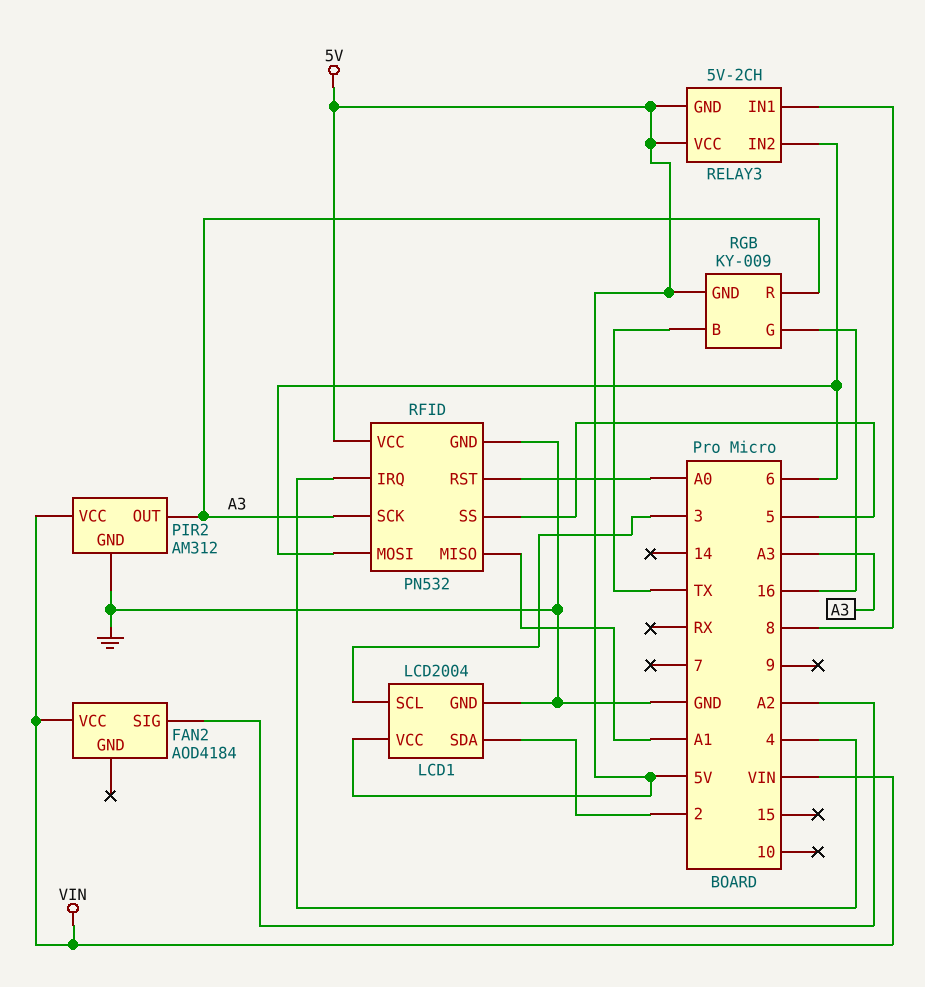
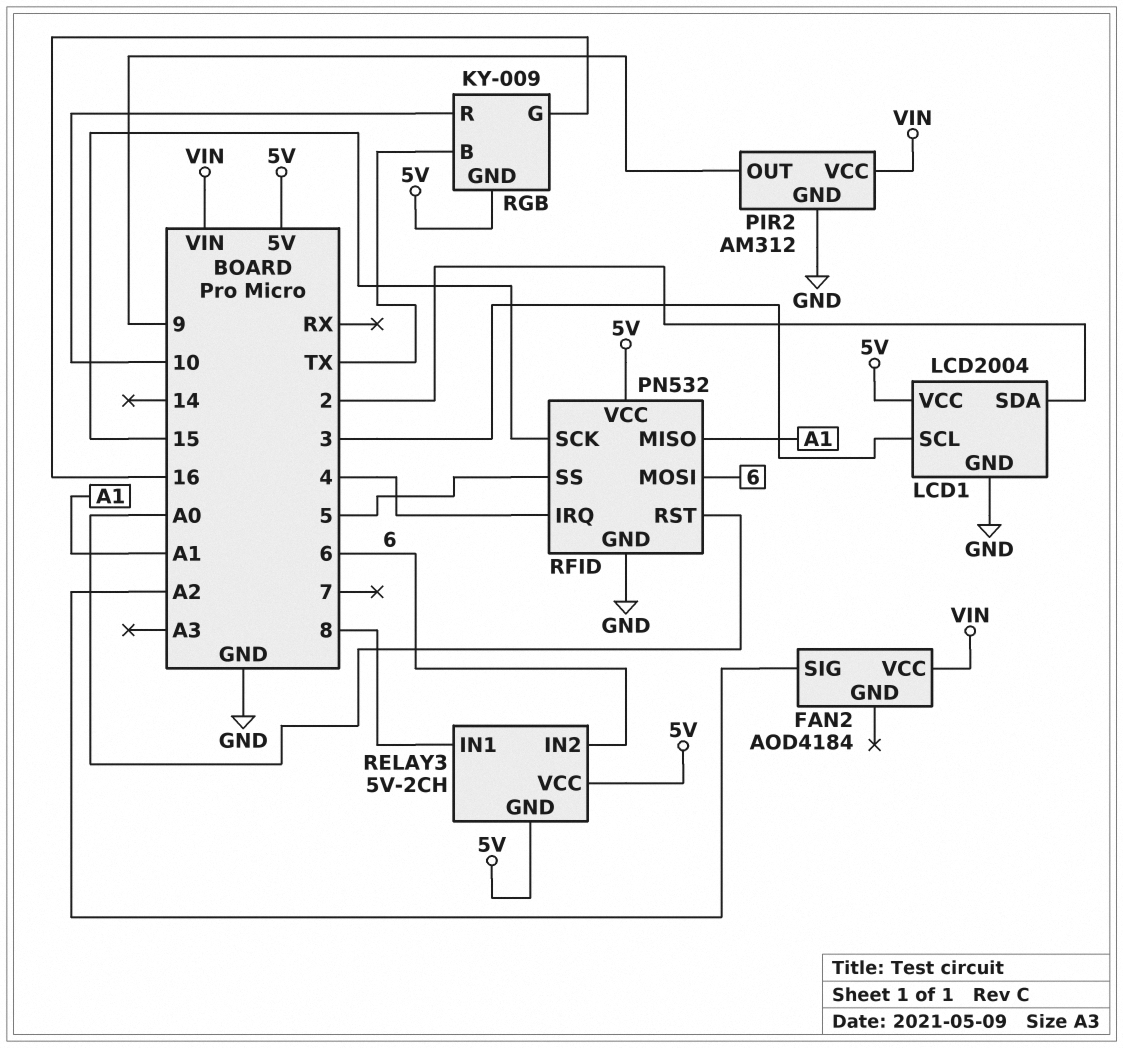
PIR2 pin OUT: A3 -> 9
RFID pin SCK: A3 -> 15
RGB pin R: A3 -> 10

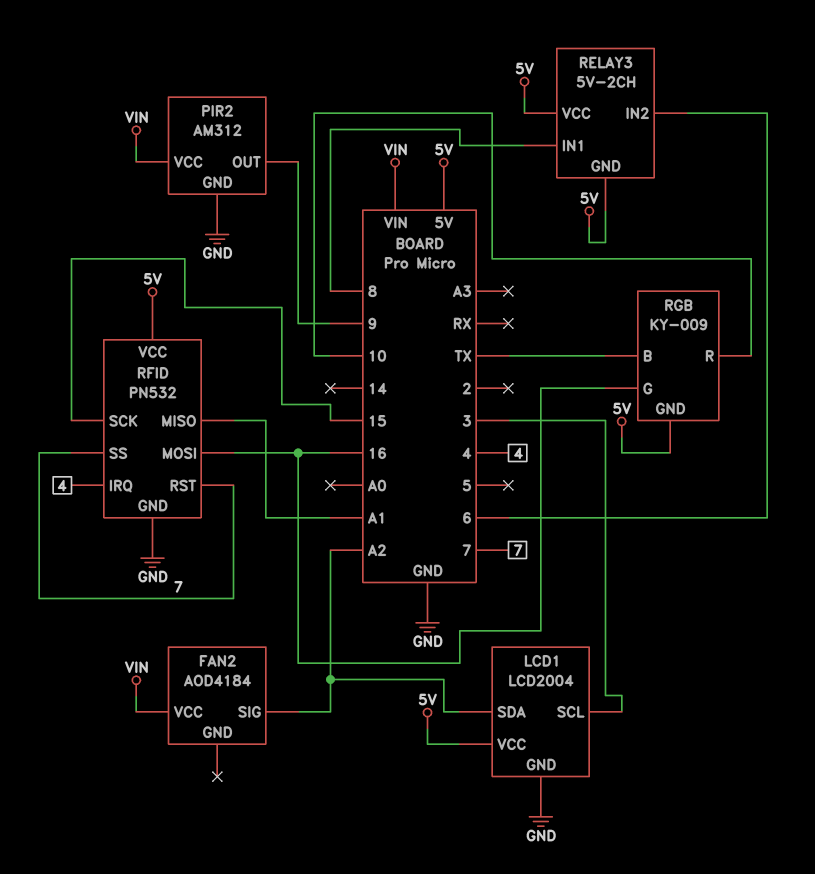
LCD1 pin SDA: 2 -> A2
RFID pin MOSI: 6 -> 16
RFID pin RST: A0 -> 7
RFID pin SS: 5 -> 7

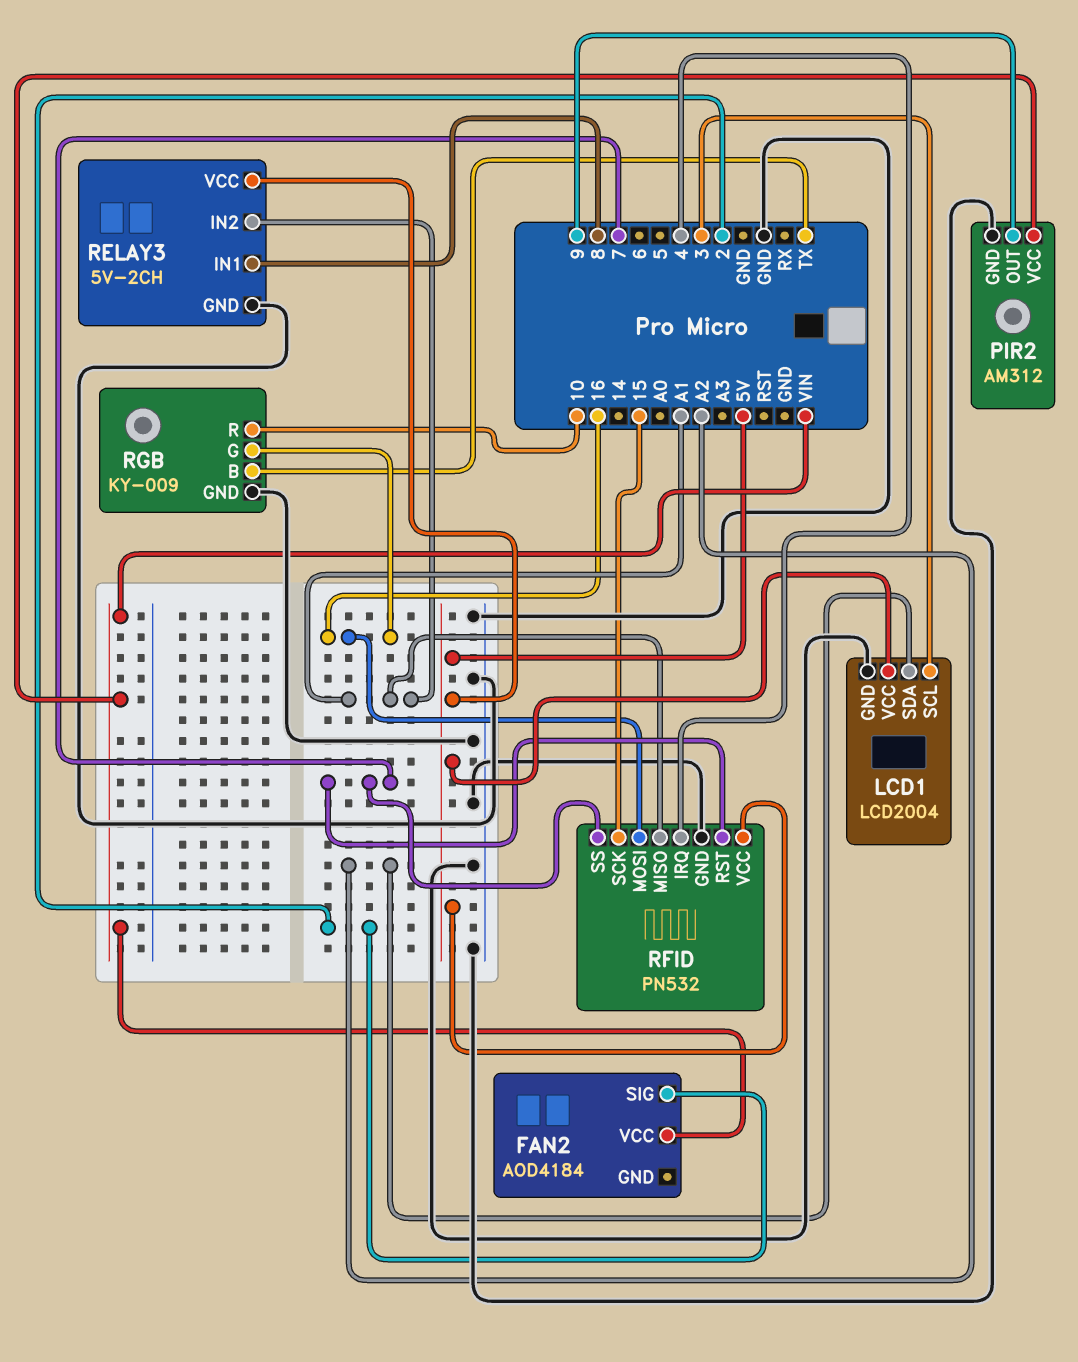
FAN2 pin SIG: A2 -> 2
RELAY3 pin GND: 5V -> GND
RELAY3 pin IN2: 6 -> A1
RGB pin GND: 5V -> GND

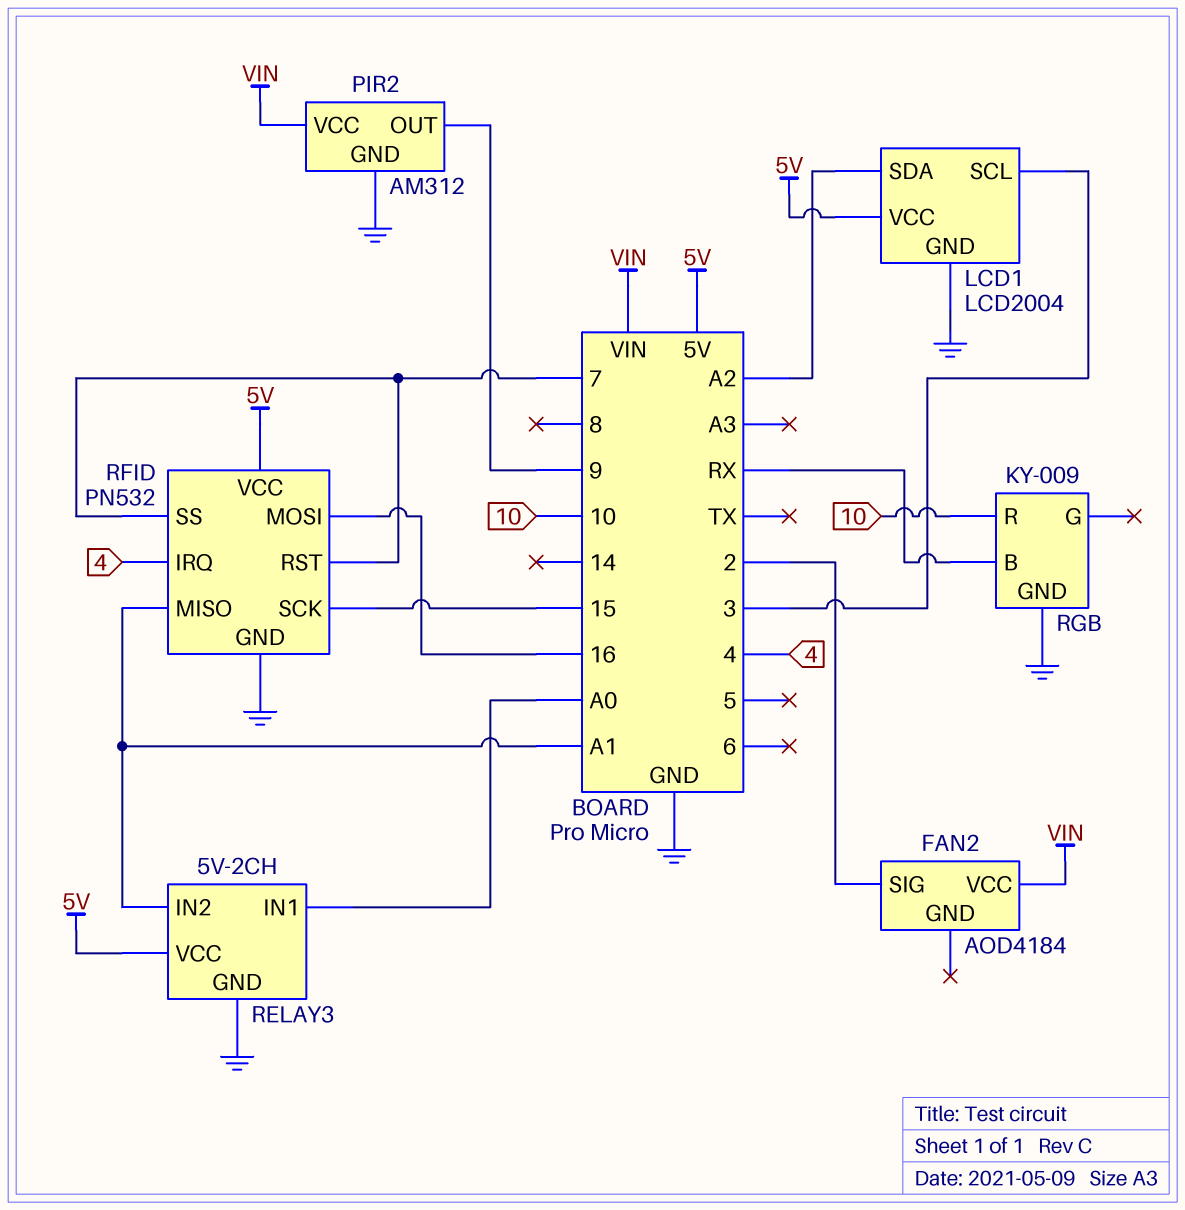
RELAY3 pin IN1: 8 -> A0
RGB pin B: TX -> RX
RGB pin G: 16 -> none

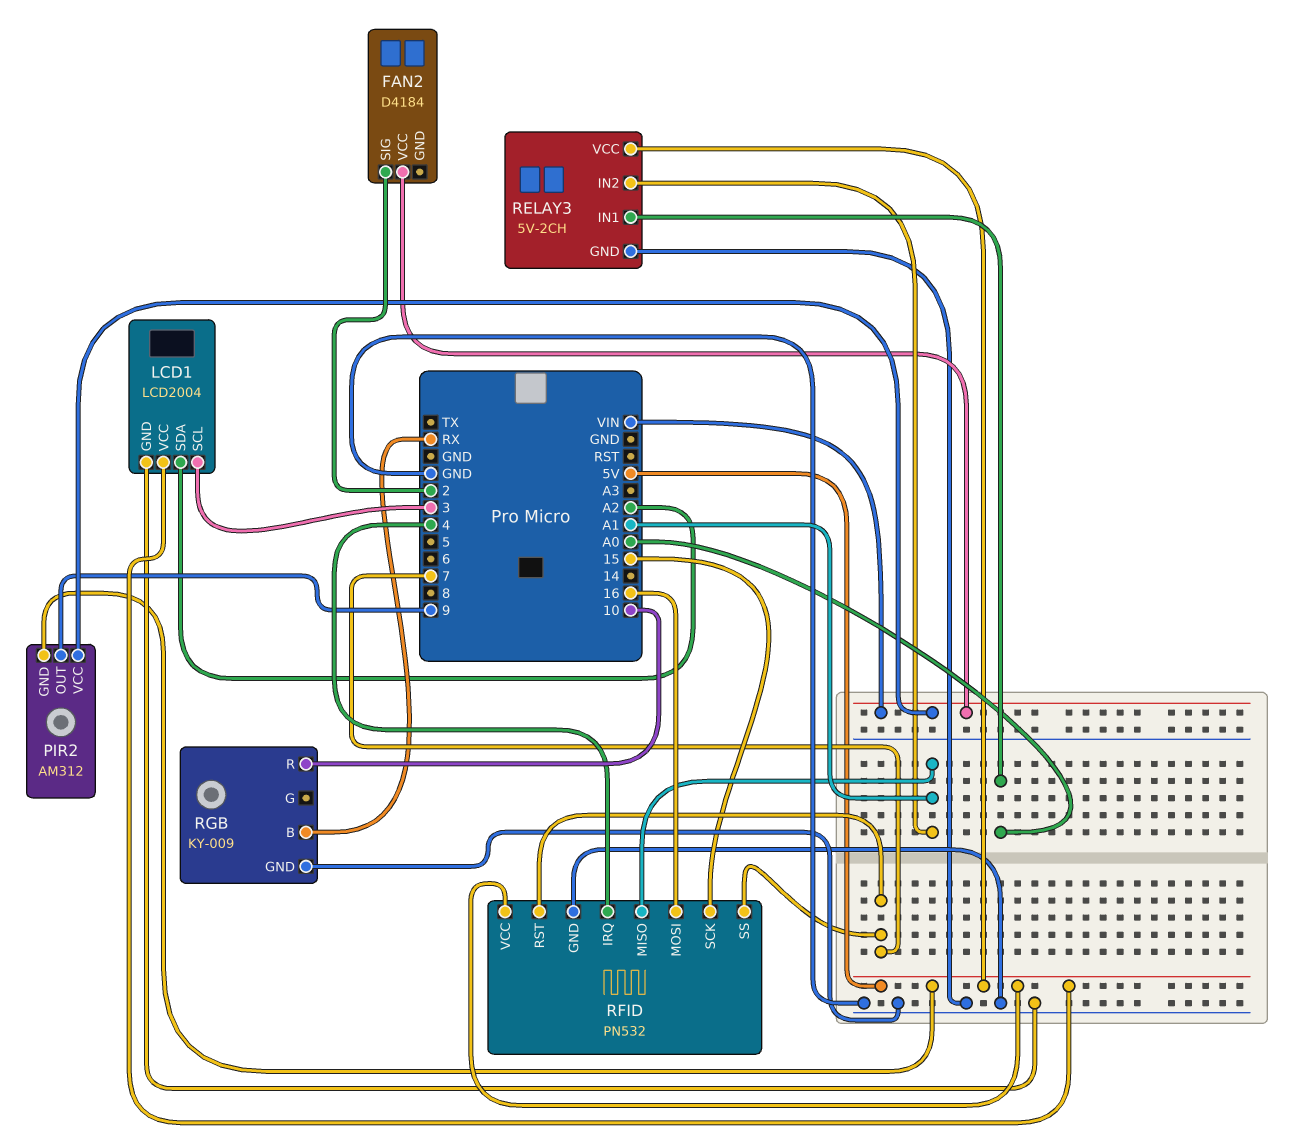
FAN2: AOD4184 -> D4184
PIR2 pin GND: GND -> 5V

